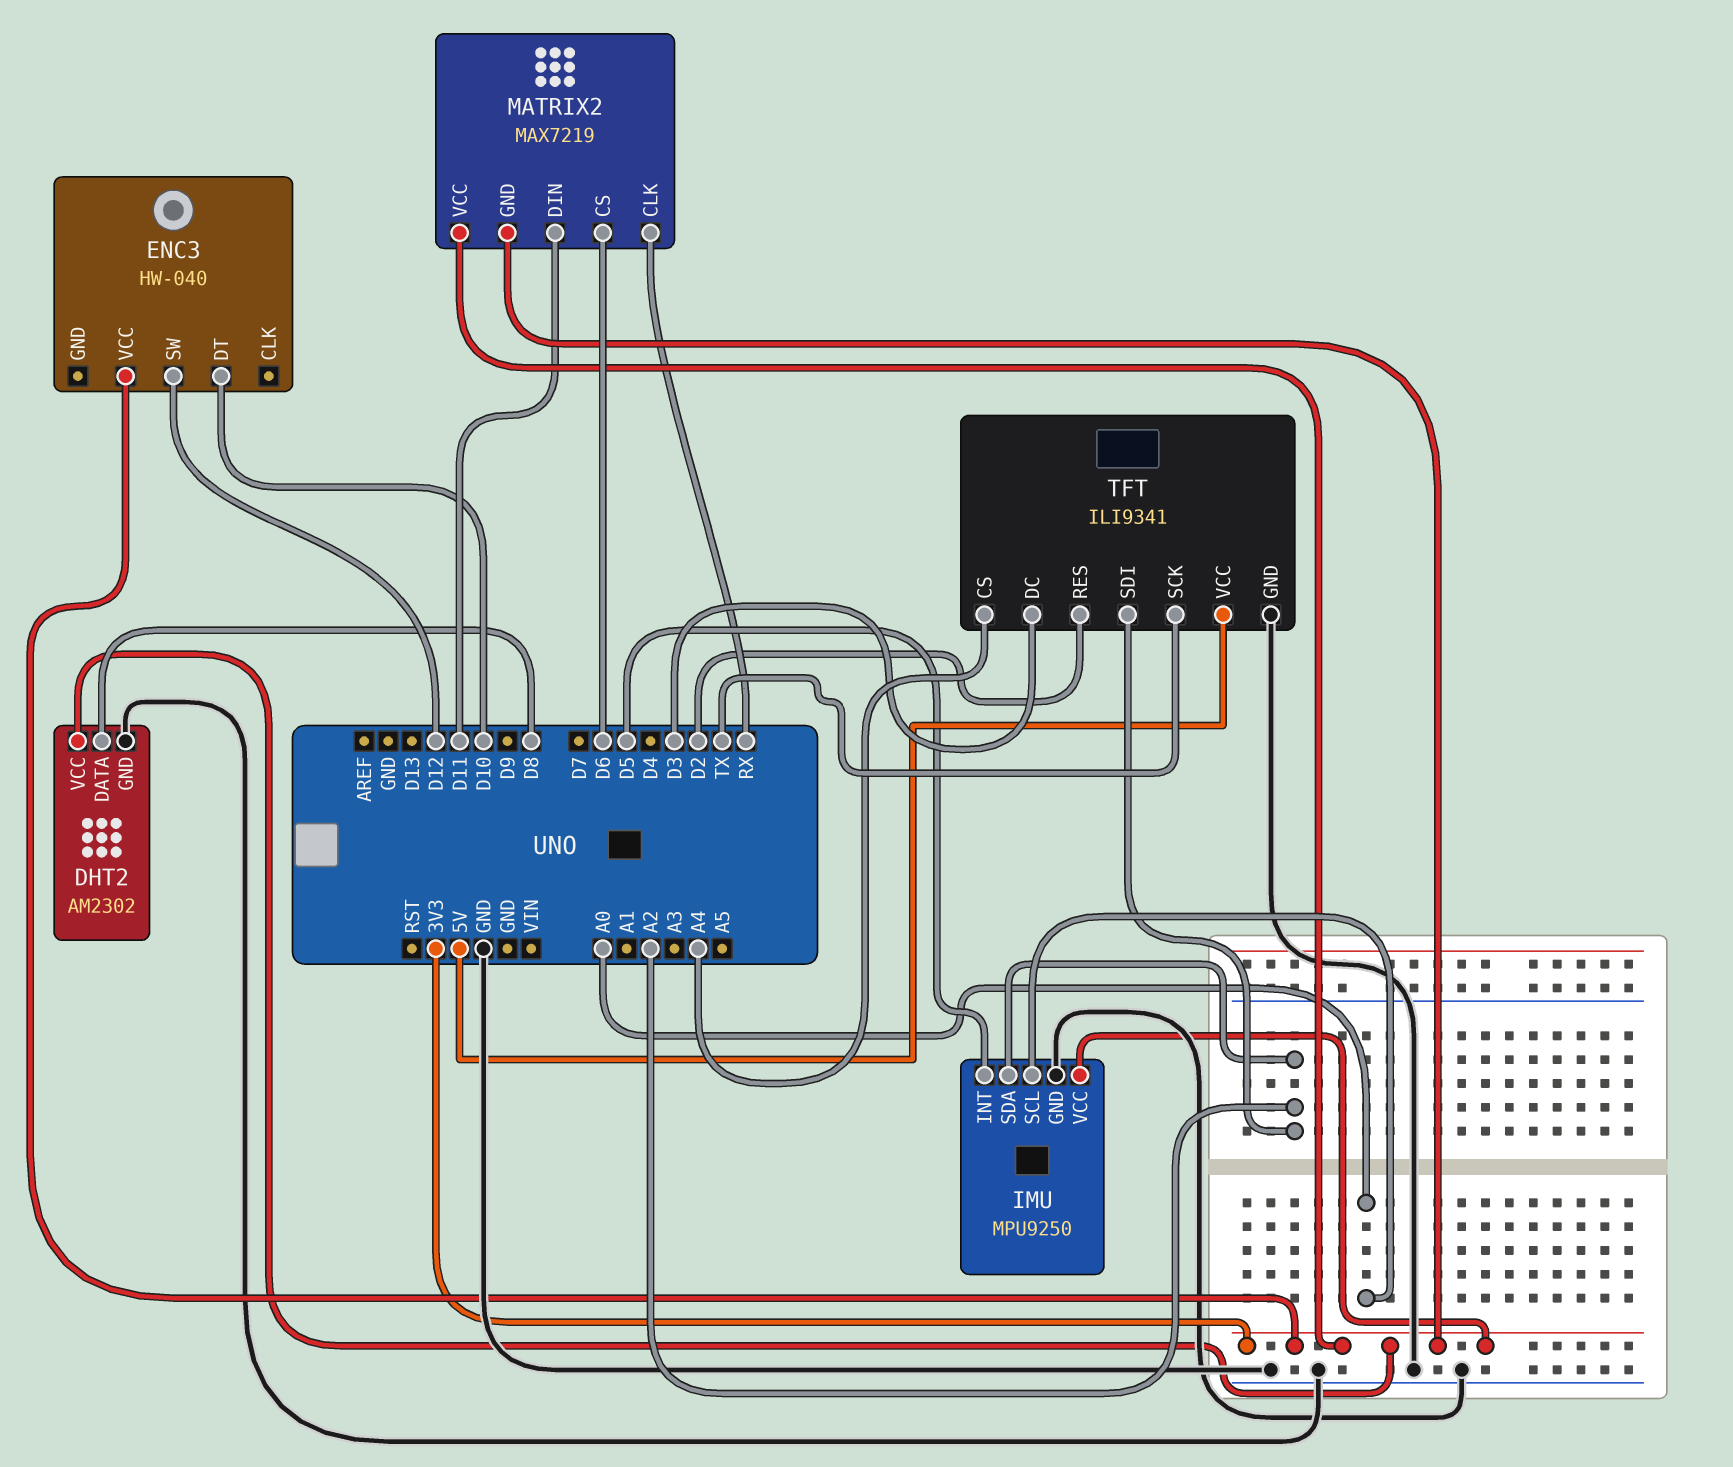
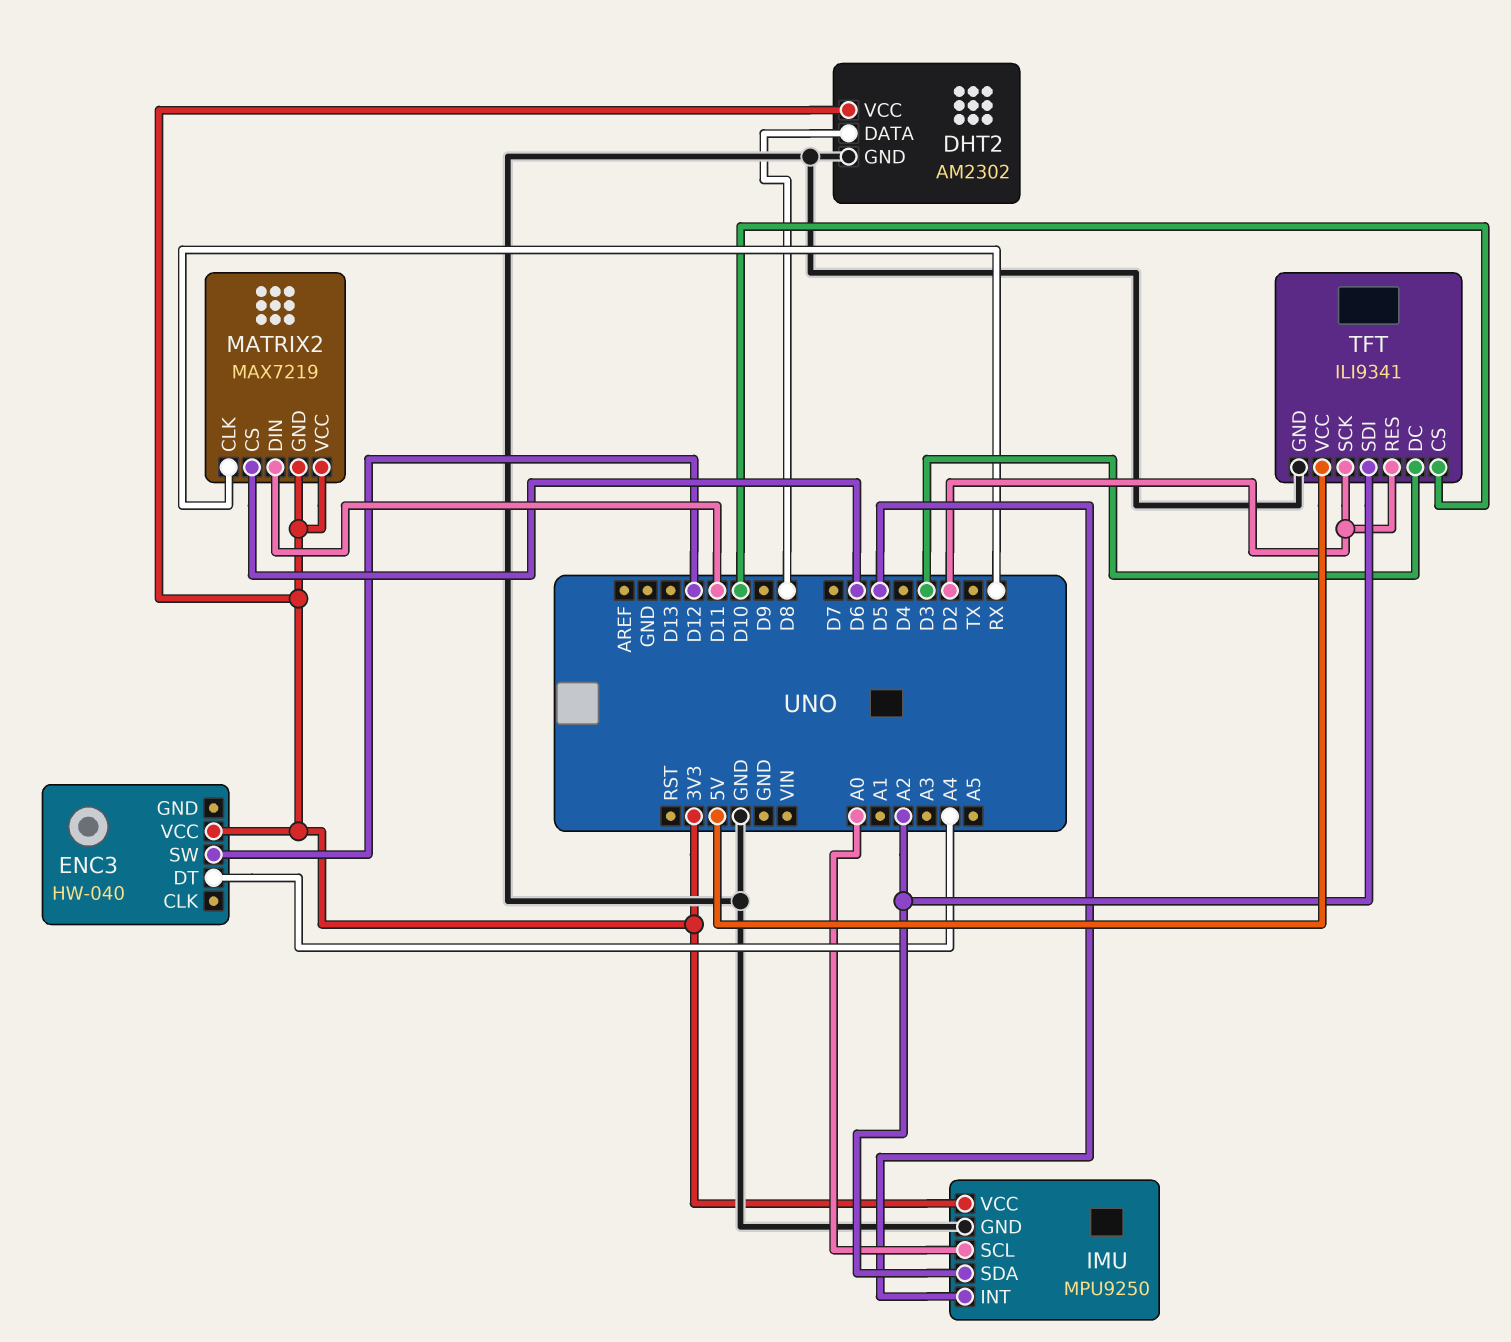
ENC3 pin DT: D10 -> A4
TFT pin CS: A4 -> D10
TFT pin SCK: TX -> D2

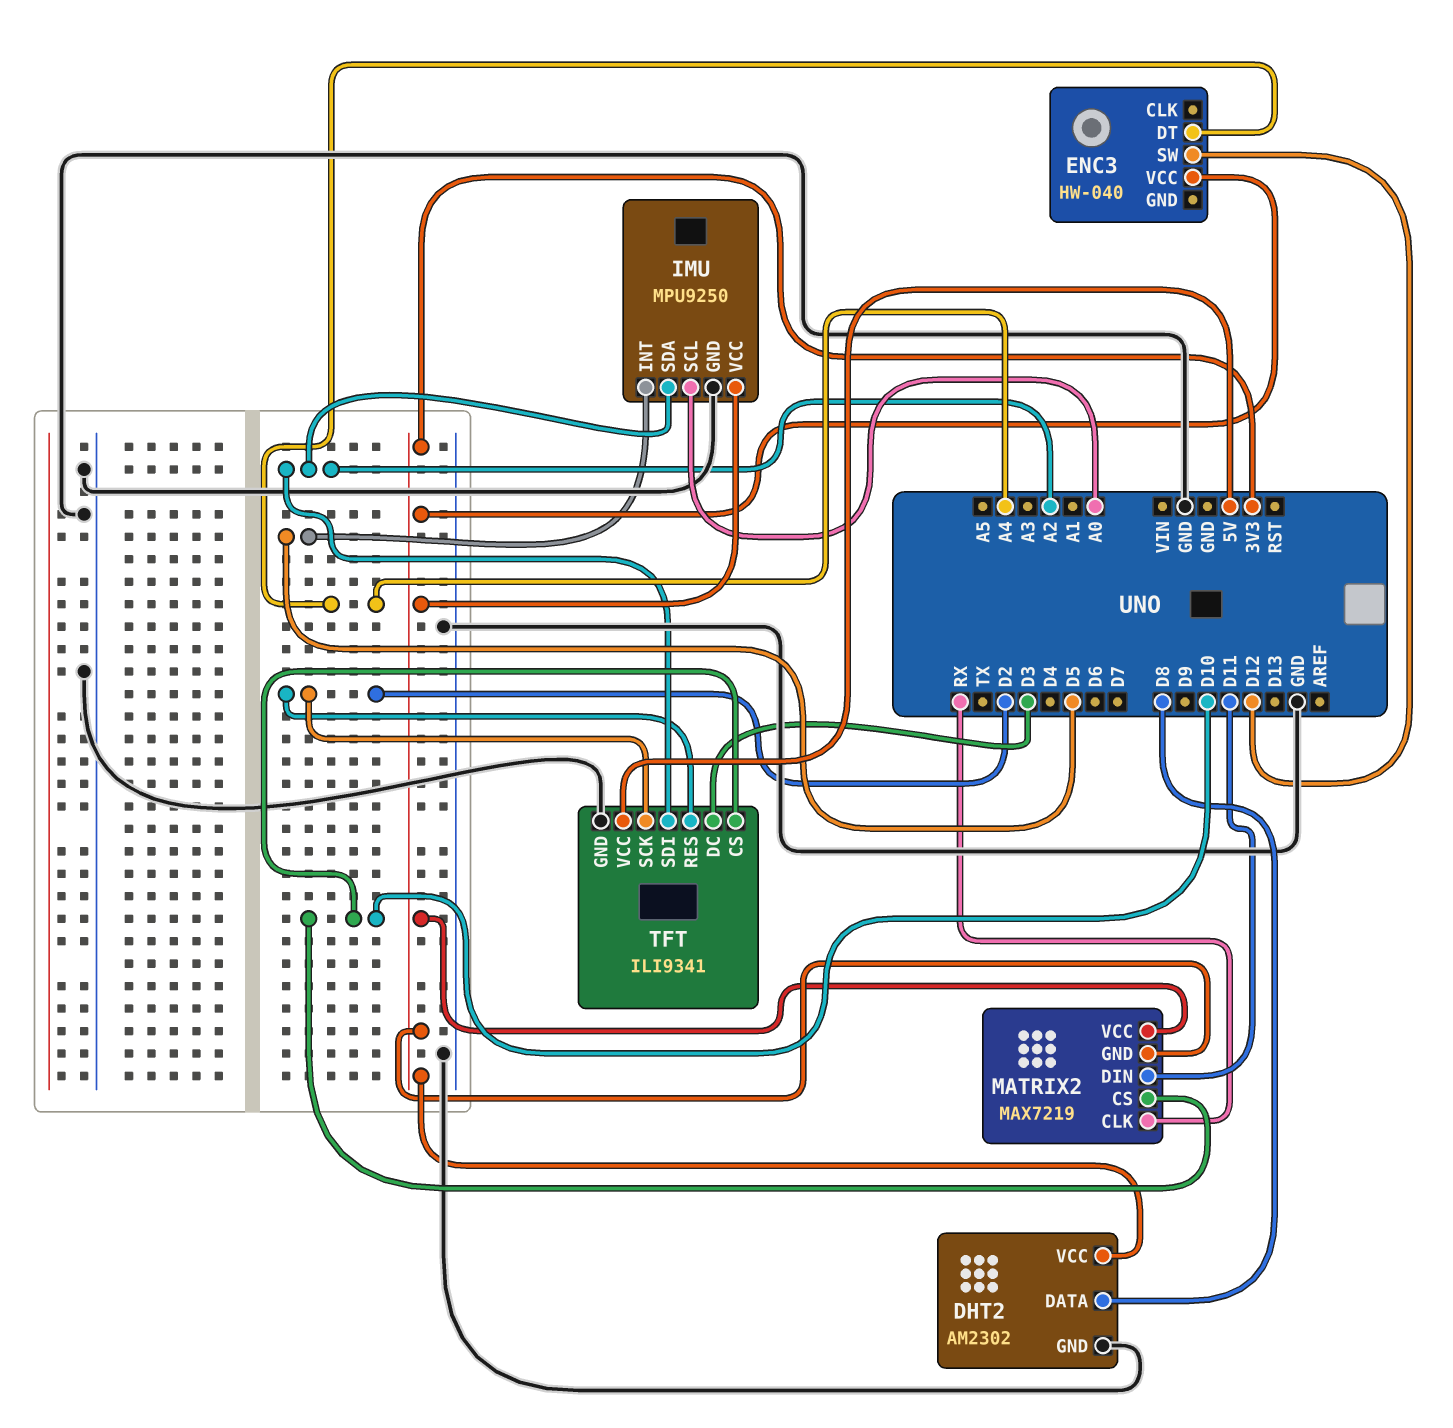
MATRIX2 pin CS: D6 -> D10

